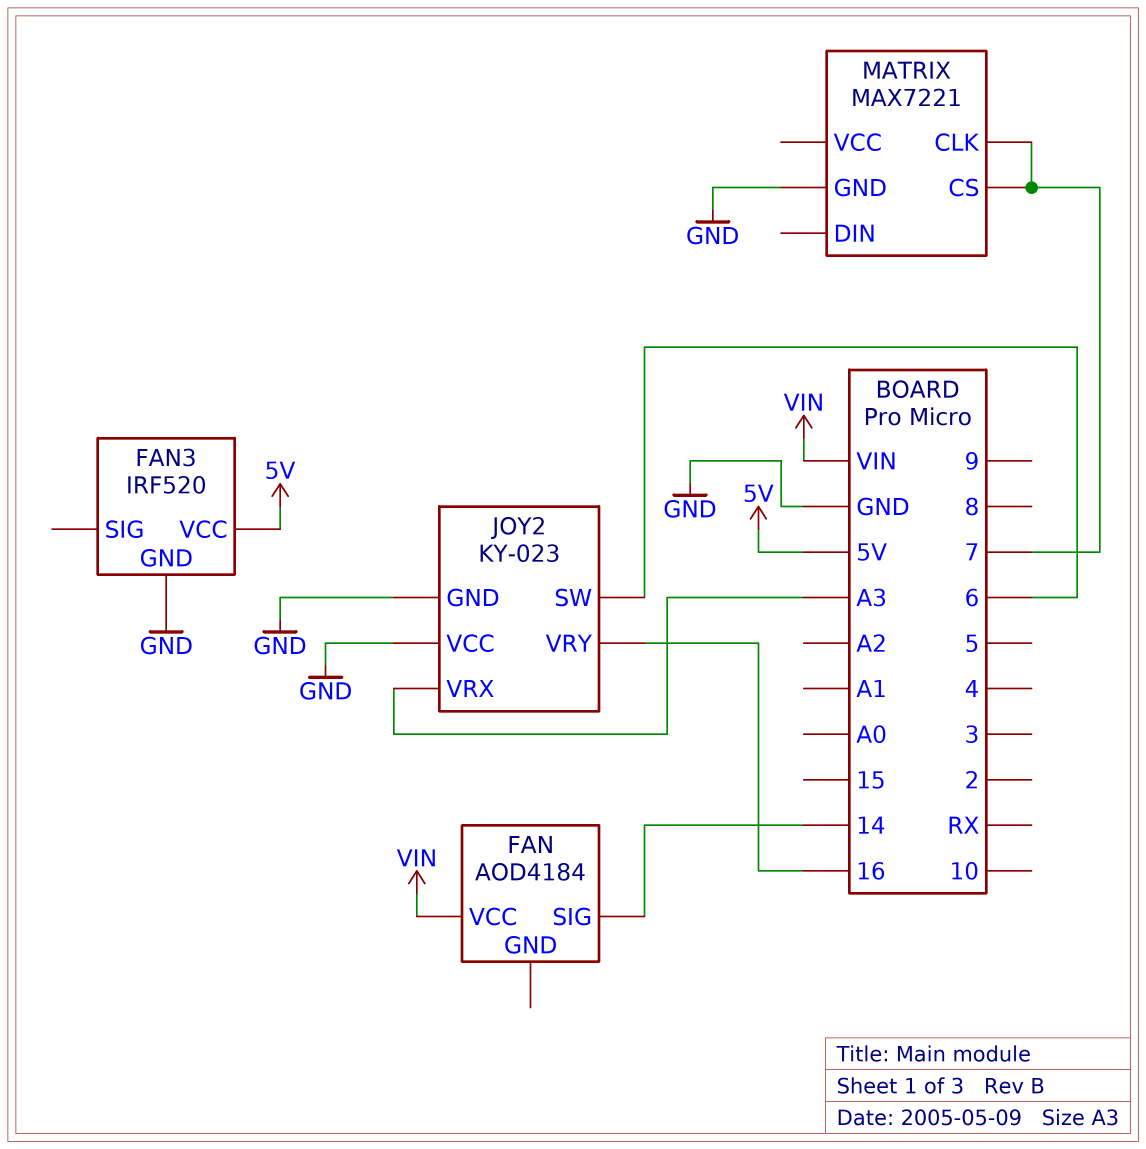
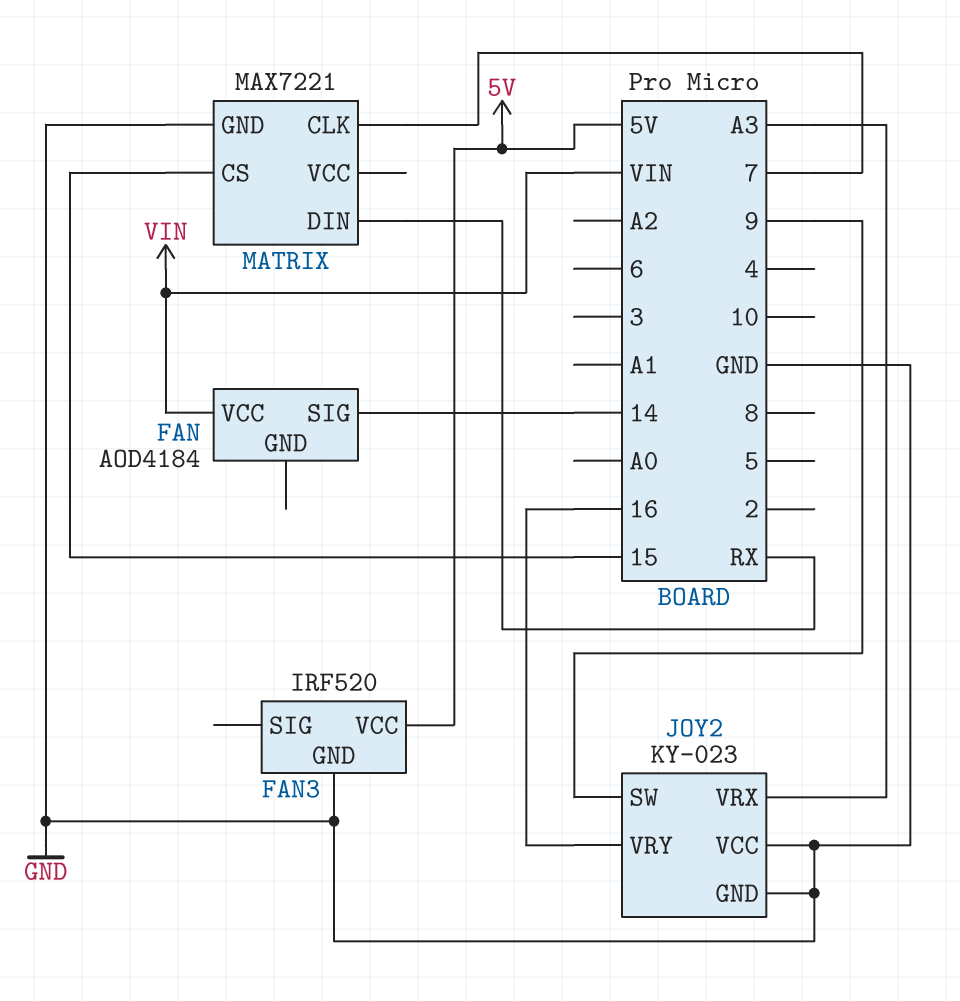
JOY2 pin SW: 6 -> 9
MATRIX pin CS: 7 -> 15
MATRIX pin DIN: none -> RX

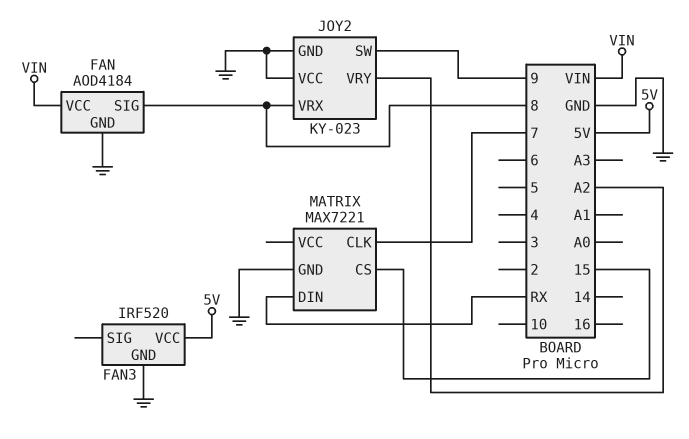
FAN pin GND: none -> GND
FAN pin SIG: 14 -> 8
JOY2 pin VRX: A3 -> 8
JOY2 pin VRY: 16 -> A2

